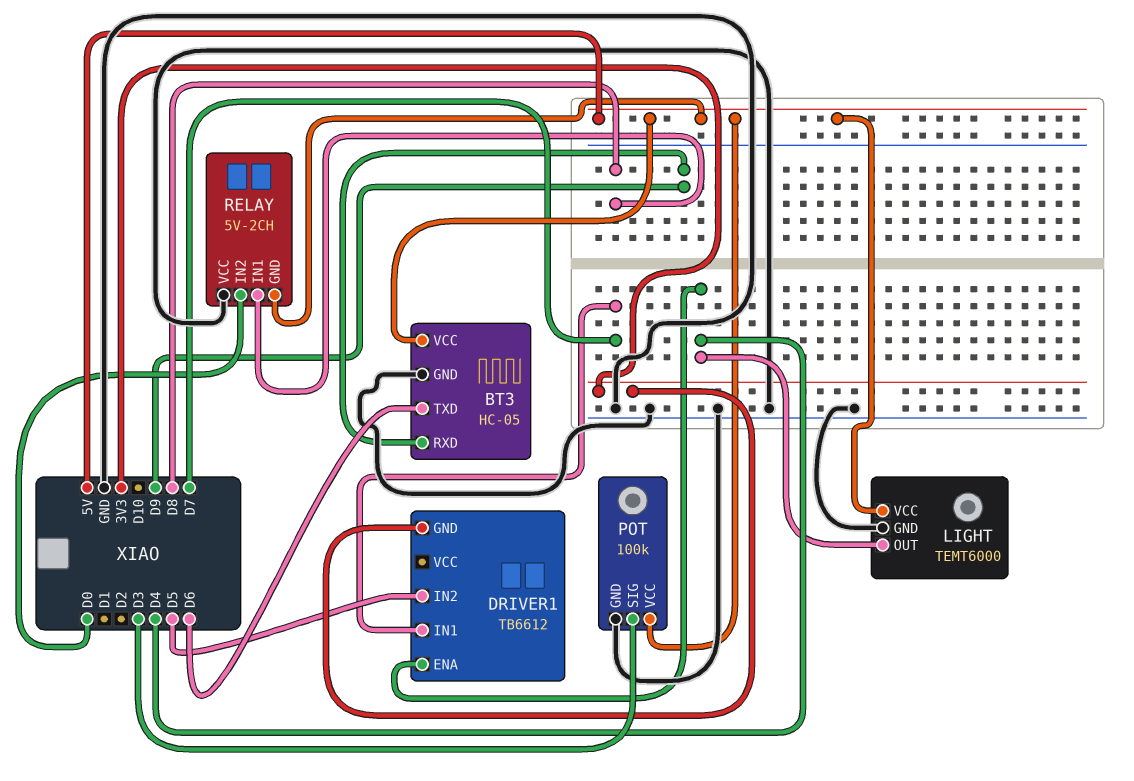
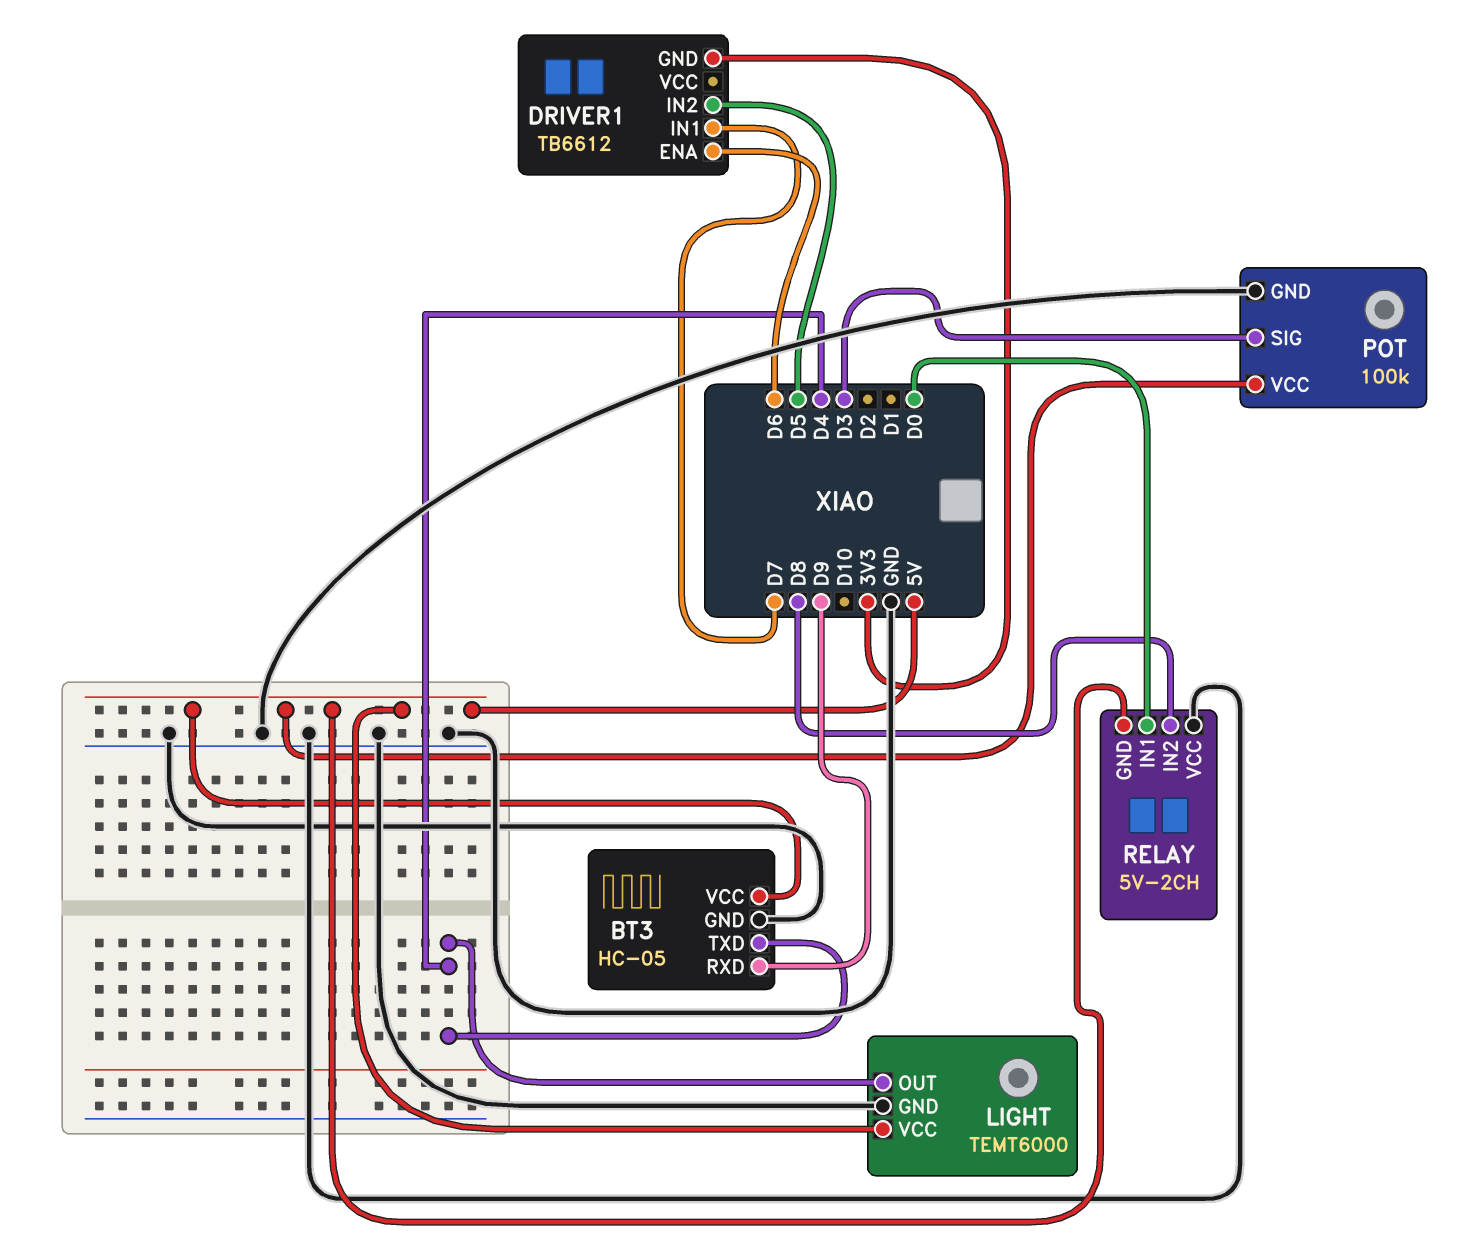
BT3 pin TXD: D6 -> D4
DRIVER1 pin ENA: D4 -> D6
RELAY pin IN1: D8 -> D0
RELAY pin IN2: D0 -> D8

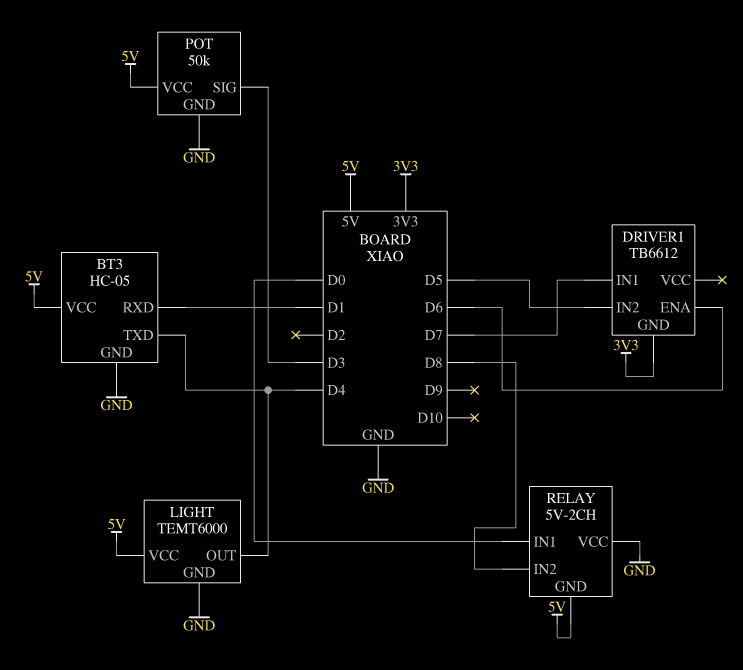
BT3 pin RXD: D9 -> D1
POT: 100k -> 50k

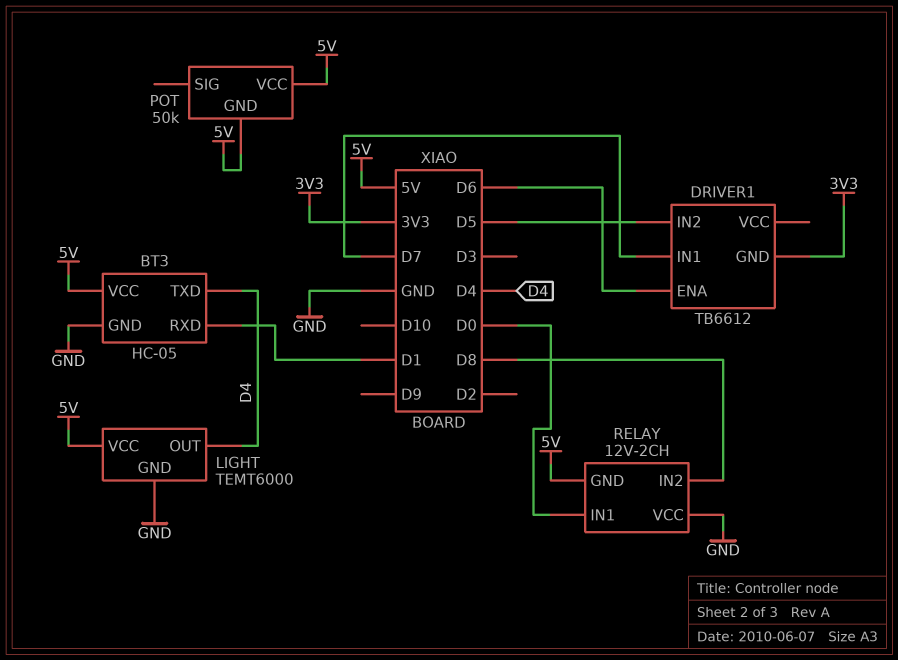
POT pin GND: GND -> 5V
POT pin SIG: D3 -> none
RELAY: 5V-2CH -> 12V-2CH

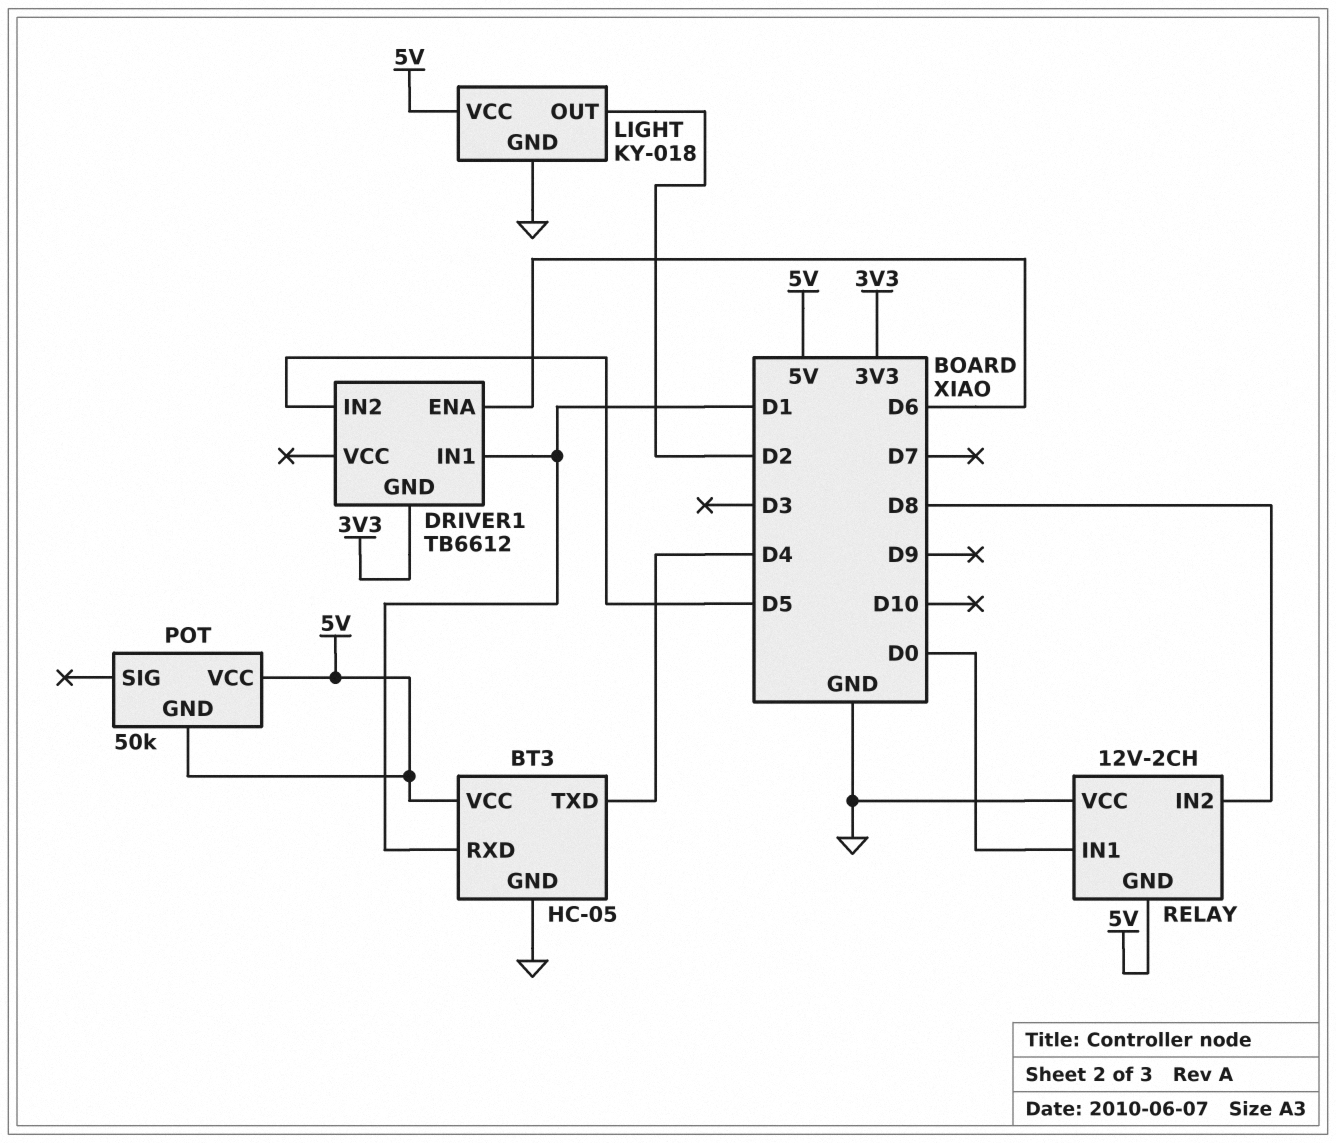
DRIVER1 pin IN1: D7 -> D1
LIGHT: TEMT6000 -> KY-018
LIGHT pin OUT: D4 -> D2

